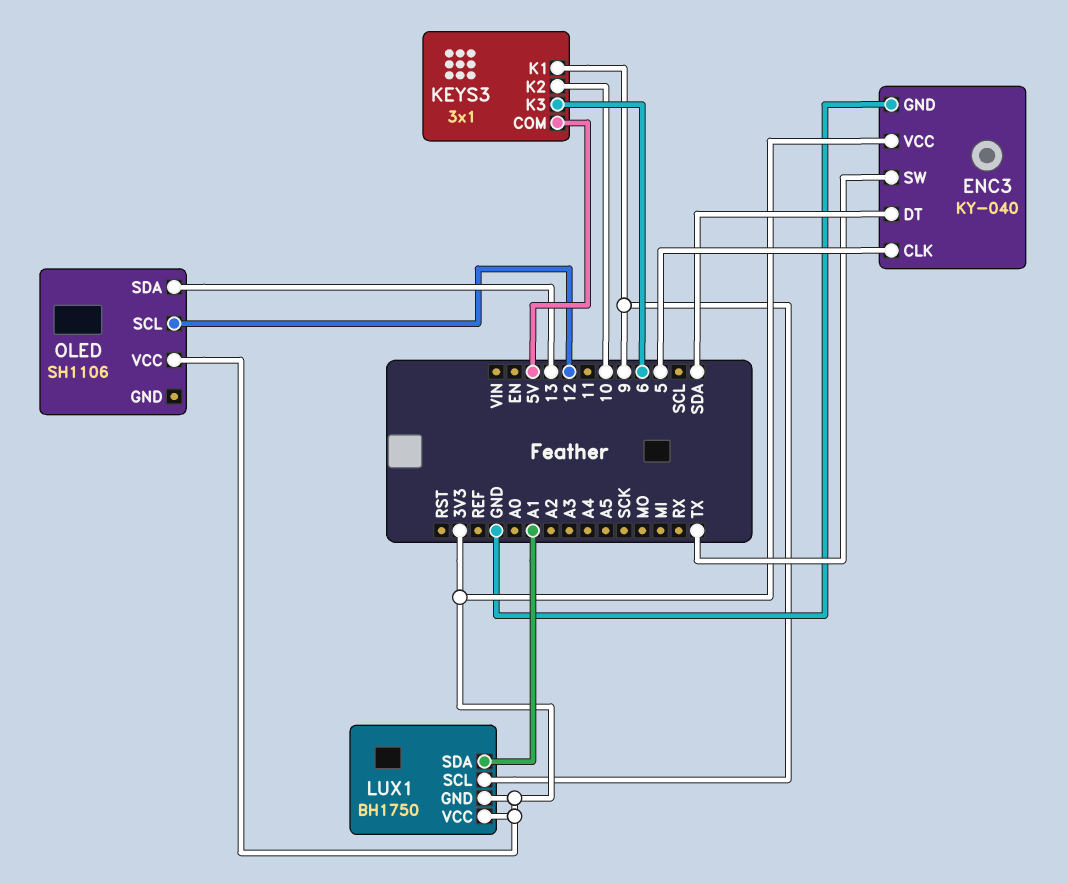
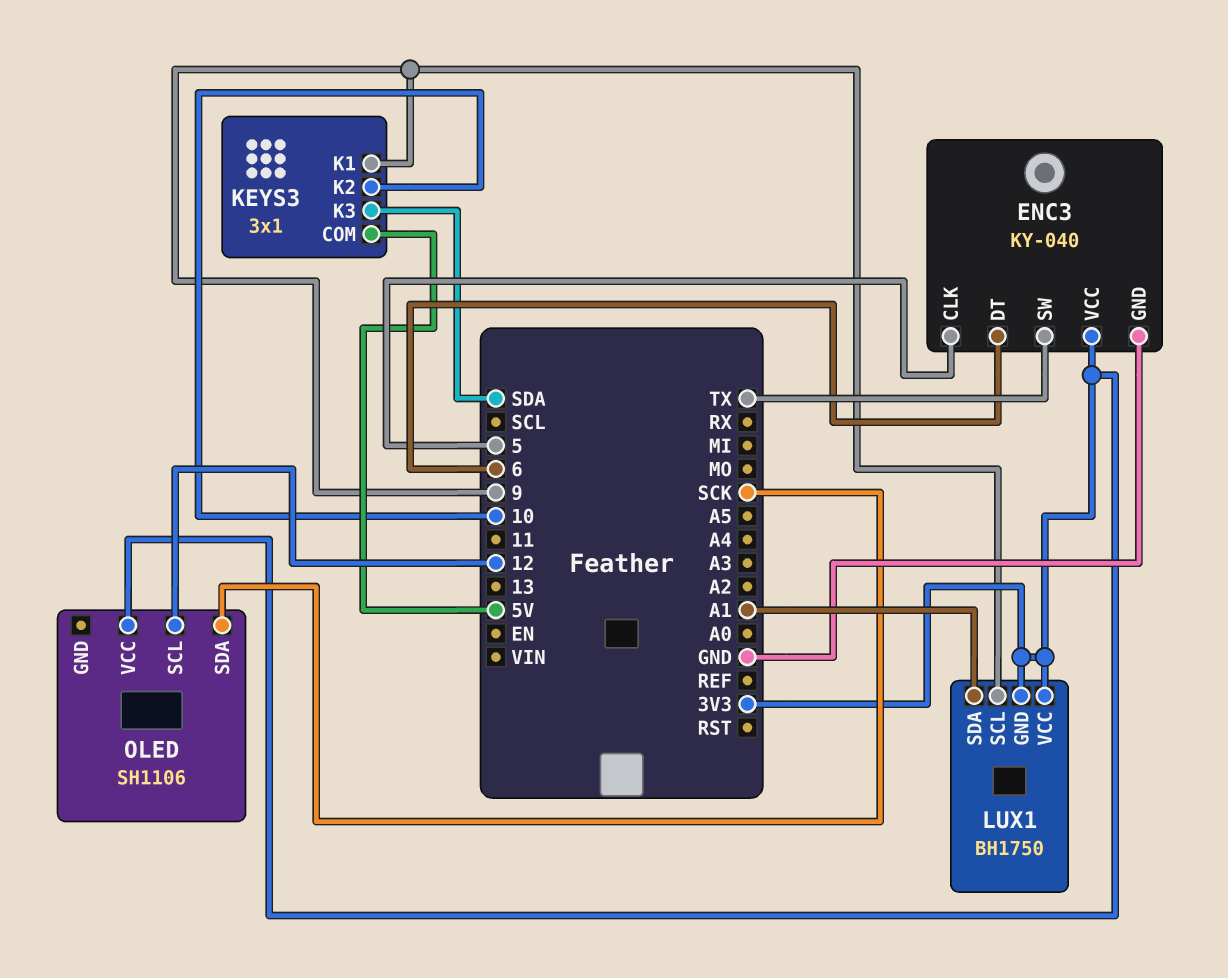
ENC3 pin DT: SDA -> 6
KEYS3 pin K3: 6 -> SDA
OLED pin SDA: 13 -> SCK

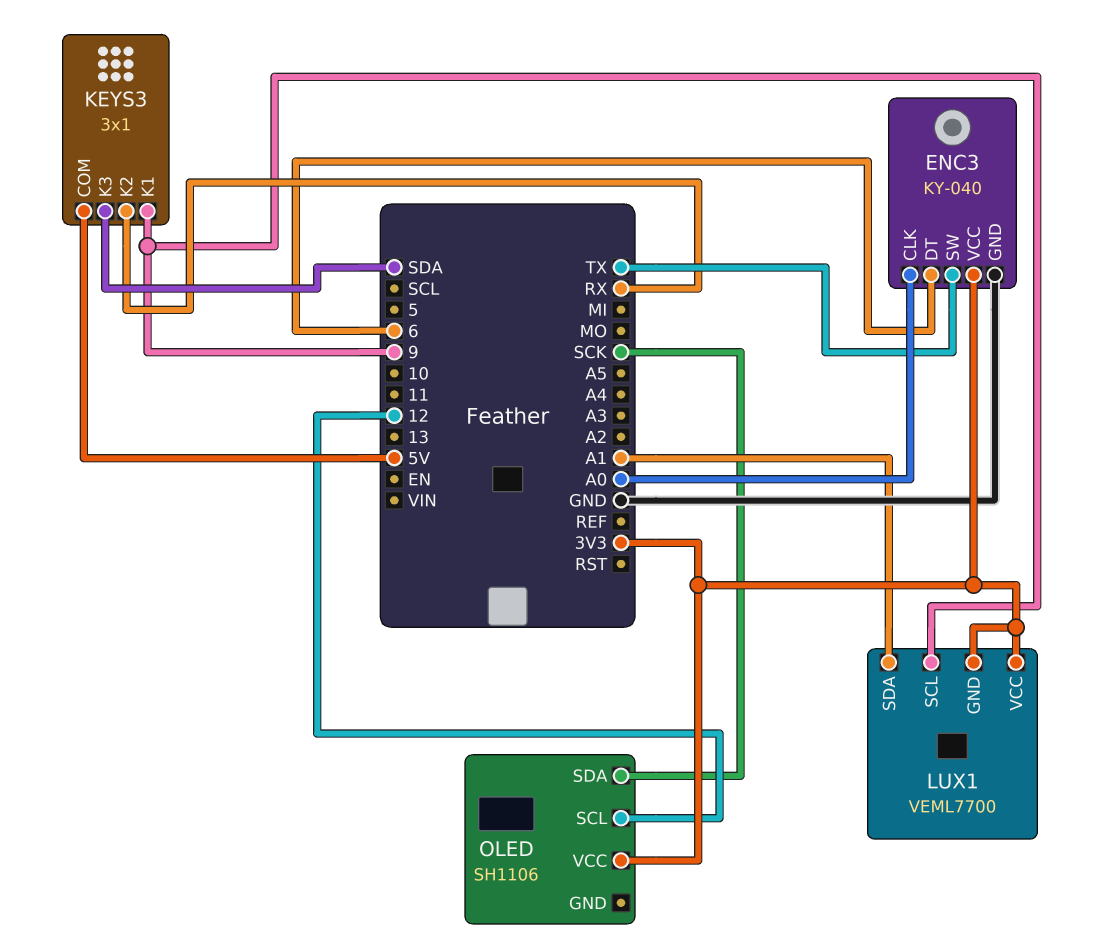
ENC3 pin CLK: 5 -> A0
KEYS3 pin K2: 10 -> RX
LUX1: BH1750 -> VEML7700

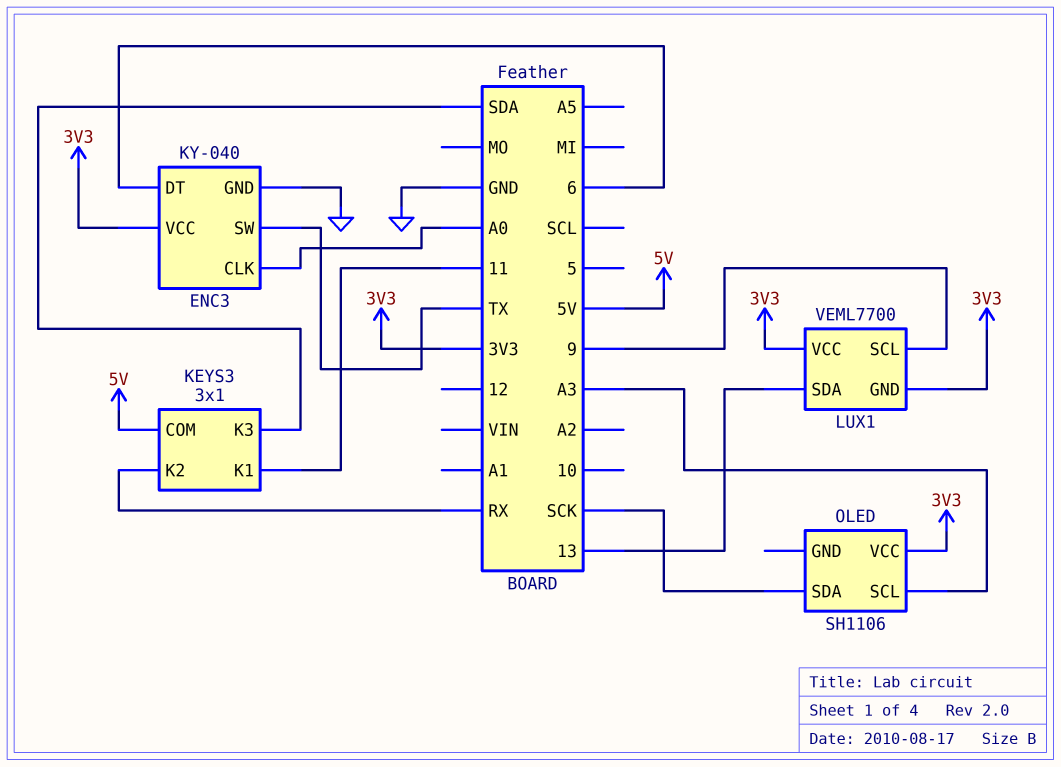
KEYS3 pin K1: 9 -> 11
LUX1 pin SDA: A1 -> 13
OLED pin SCL: 12 -> A3

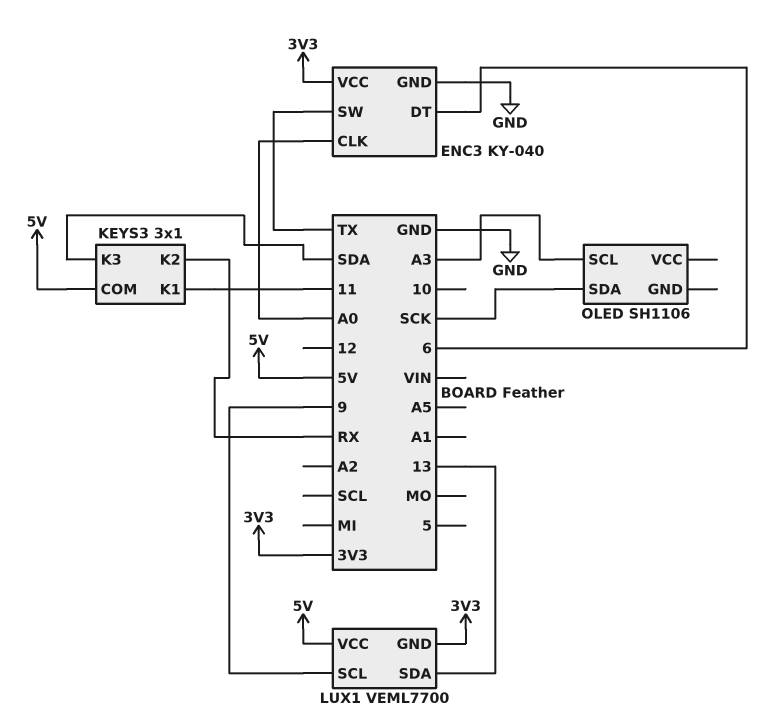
LUX1 pin VCC: 3V3 -> 5V
OLED pin VCC: 3V3 -> none

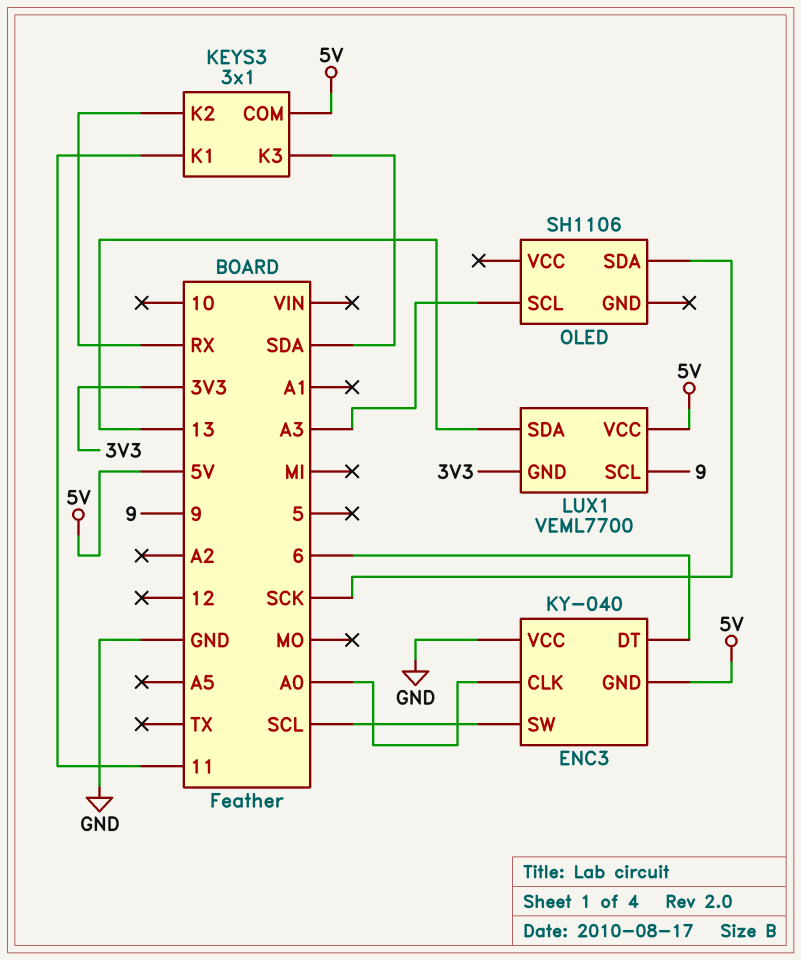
ENC3 pin GND: GND -> 5V
ENC3 pin SW: TX -> SCL
ENC3 pin VCC: 3V3 -> GND

